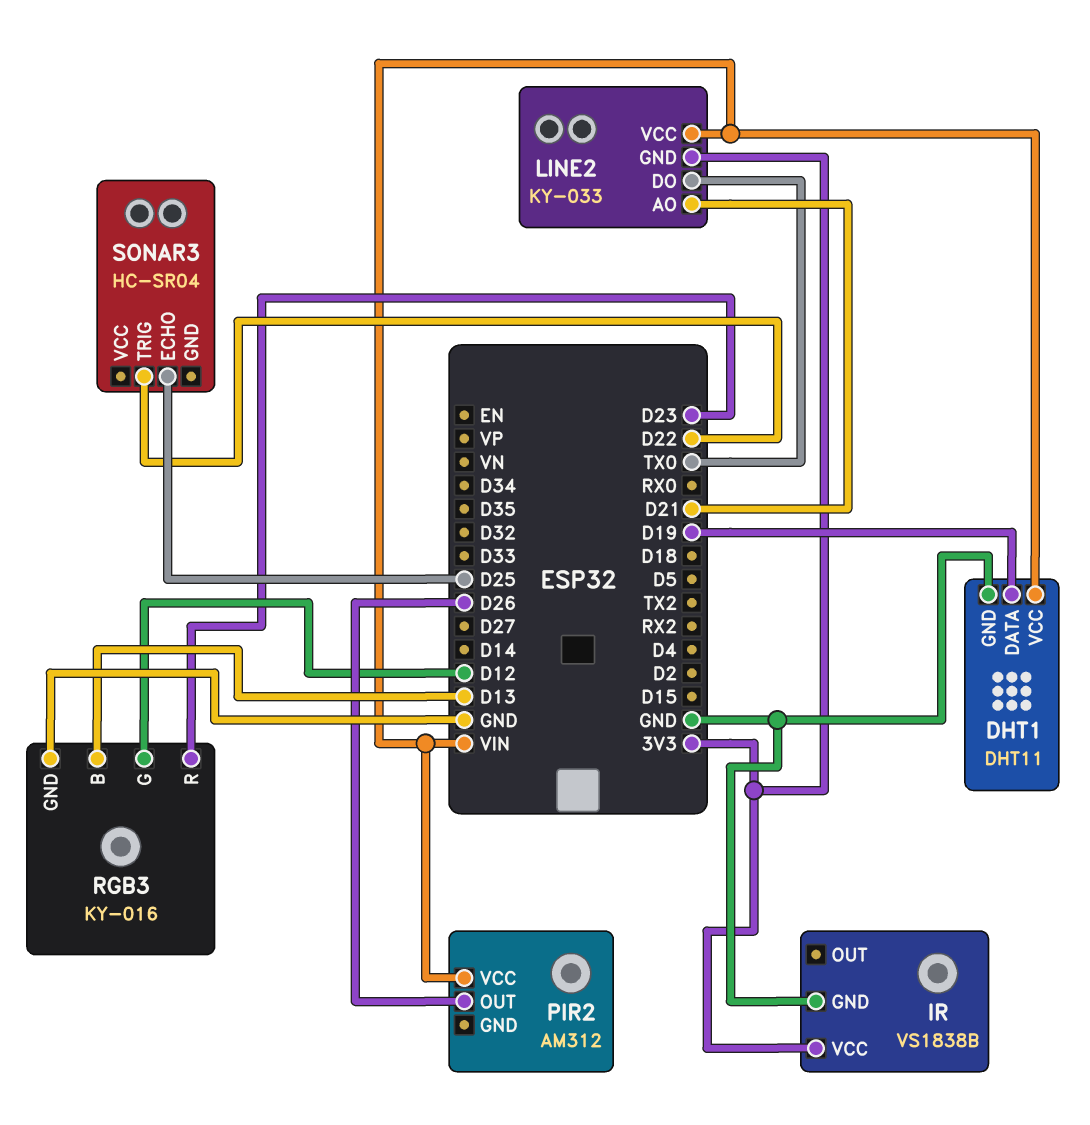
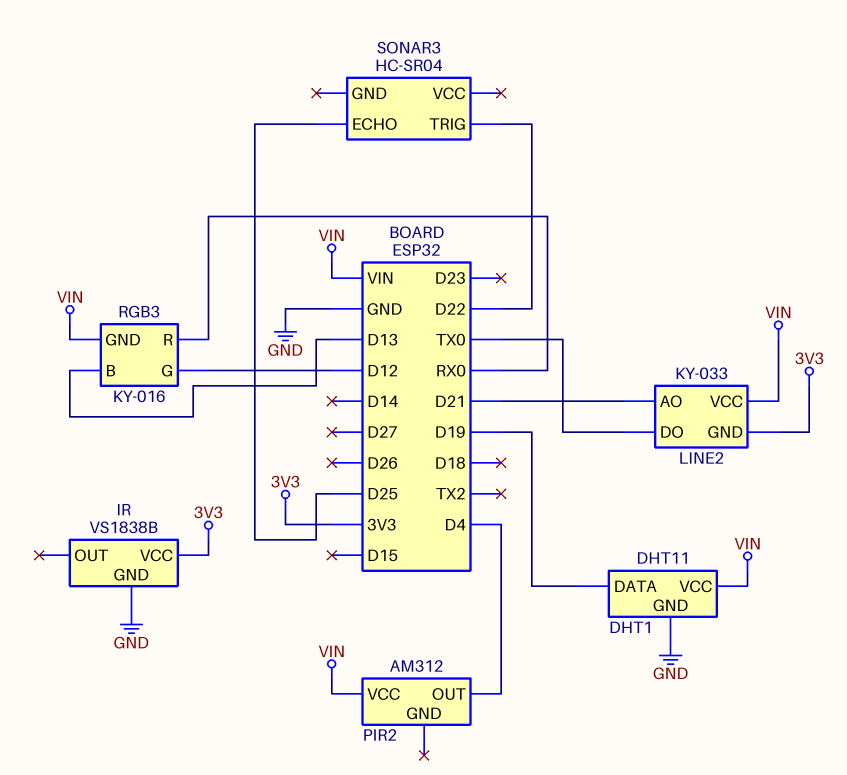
PIR2 pin OUT: D26 -> D4
RGB3 pin GND: GND -> VIN
RGB3 pin R: D23 -> RX0

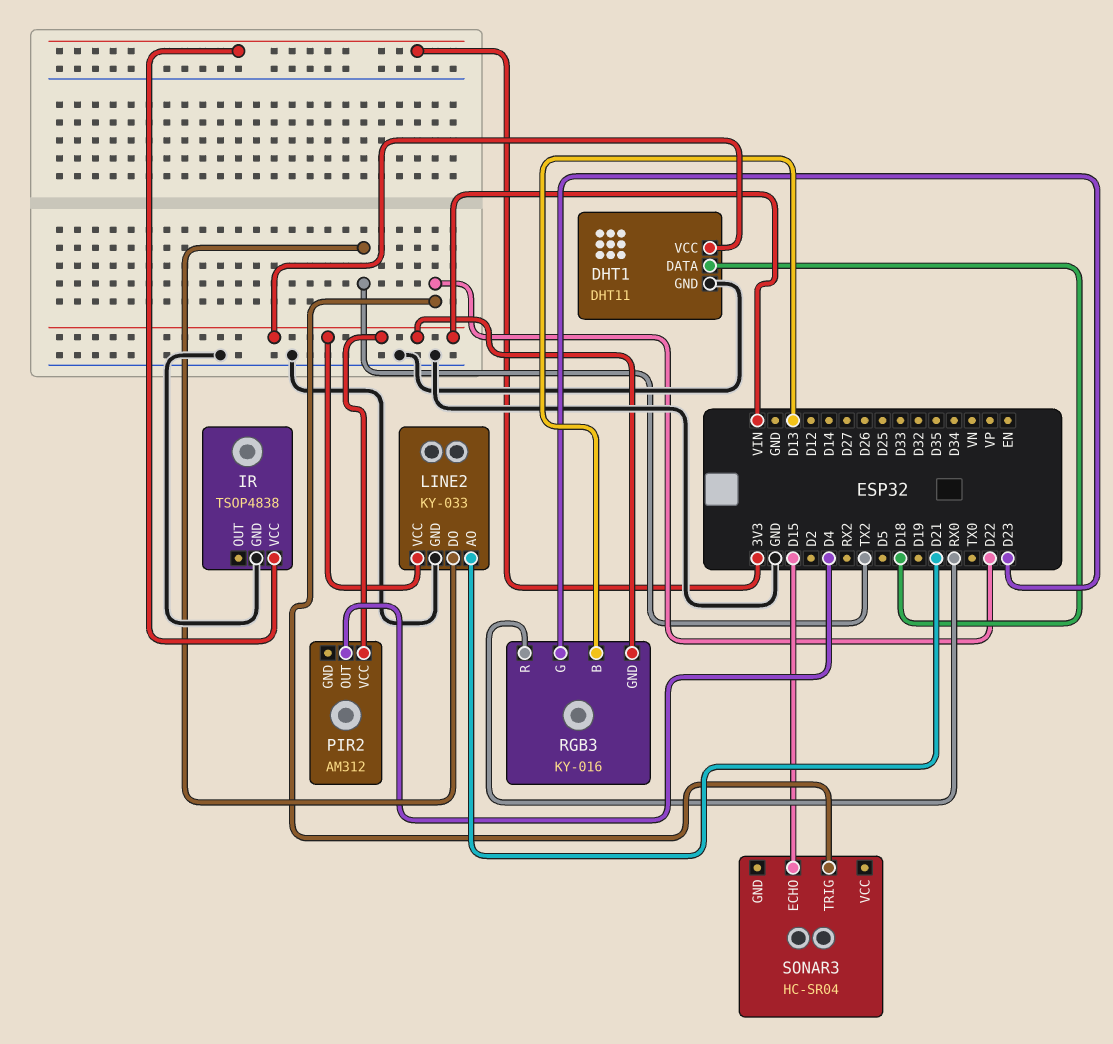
DHT1 pin DATA: D19 -> D18
IR: VS1838B -> TSOP4838
LINE2 pin DO: TX0 -> TX2
LINE2 pin GND: 3V3 -> GND
RGB3 pin G: D12 -> D23
SONAR3 pin ECHO: D25 -> D15

